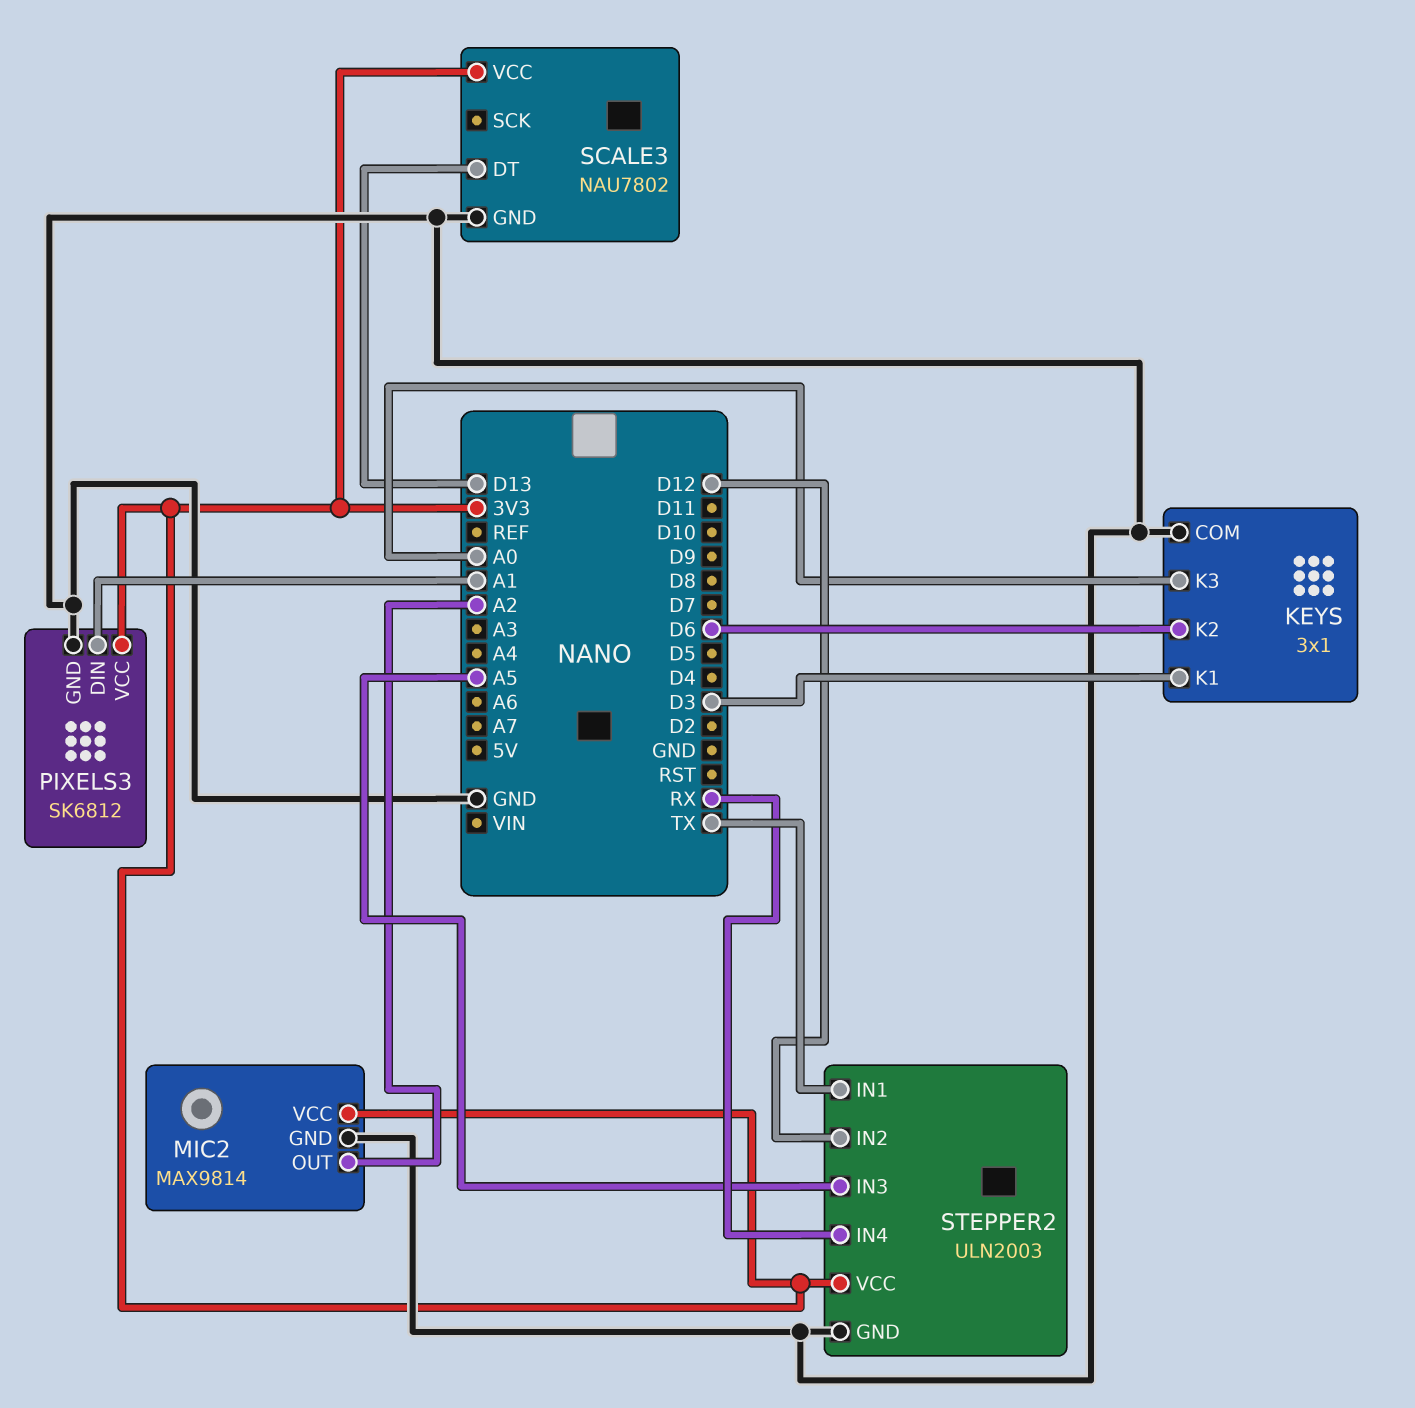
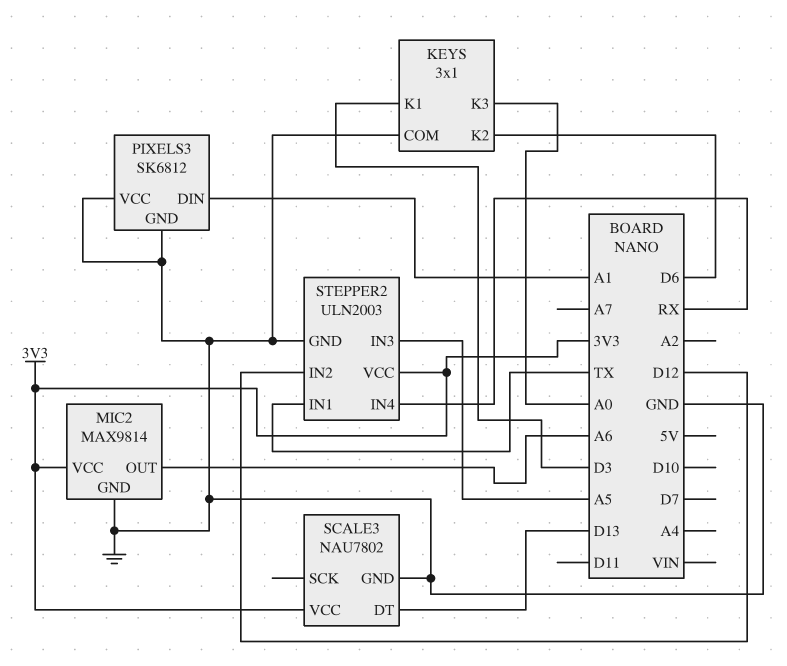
MIC2 pin OUT: A2 -> A6
PIXELS3 pin VCC: 3V3 -> GND

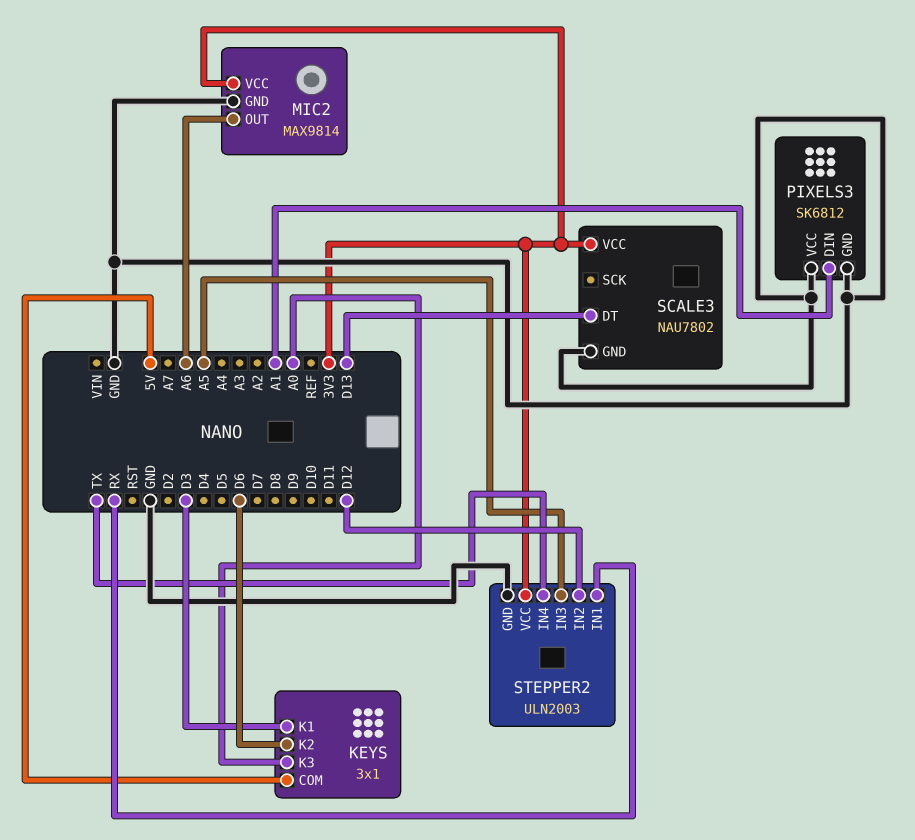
KEYS pin COM: GND -> 5V
STEPPER2 pin IN1: TX -> RX
STEPPER2 pin IN4: RX -> TX

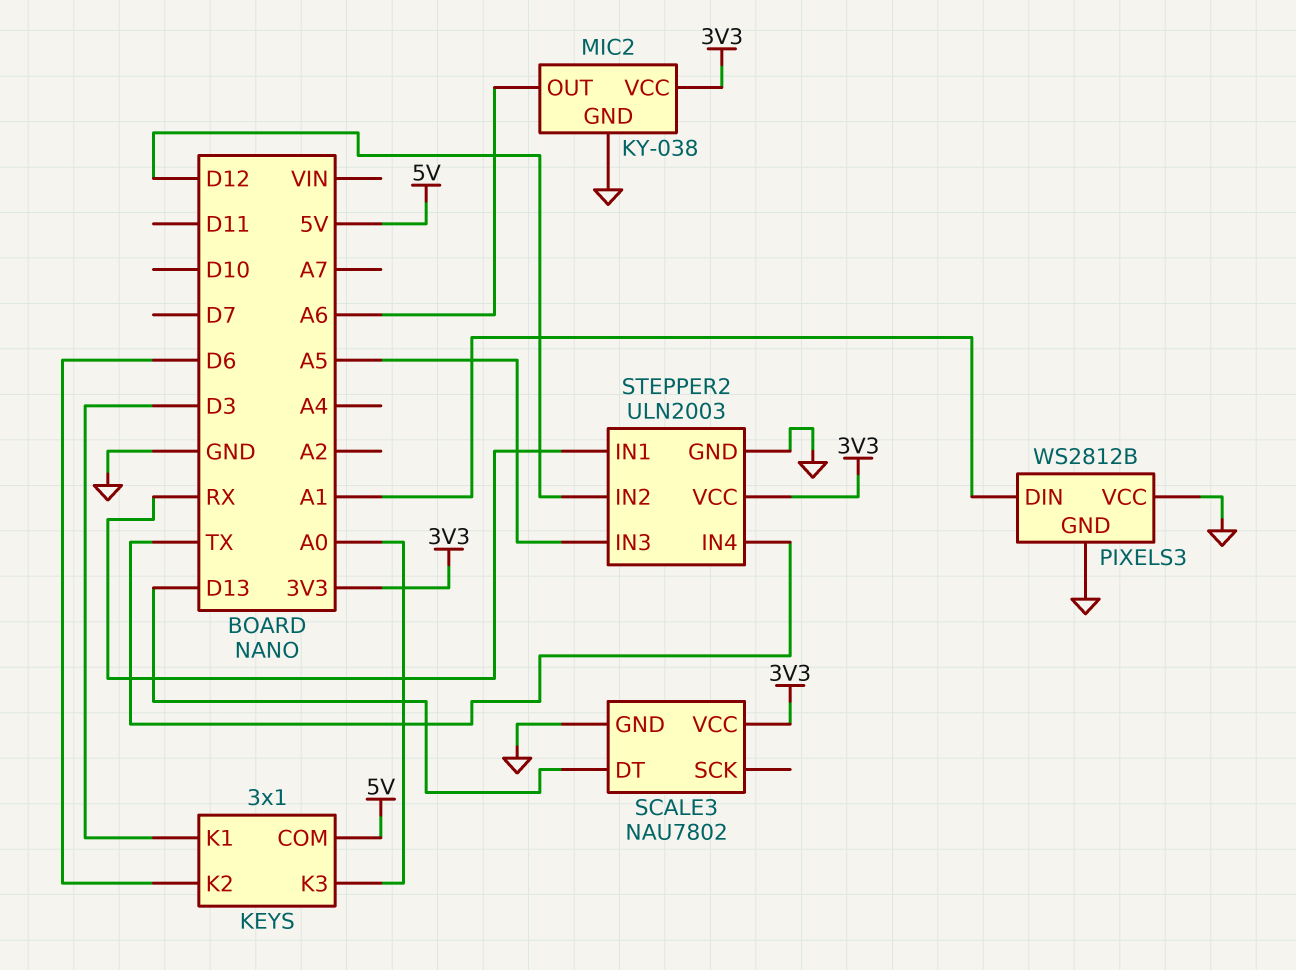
MIC2: MAX9814 -> KY-038
PIXELS3: SK6812 -> WS2812B

